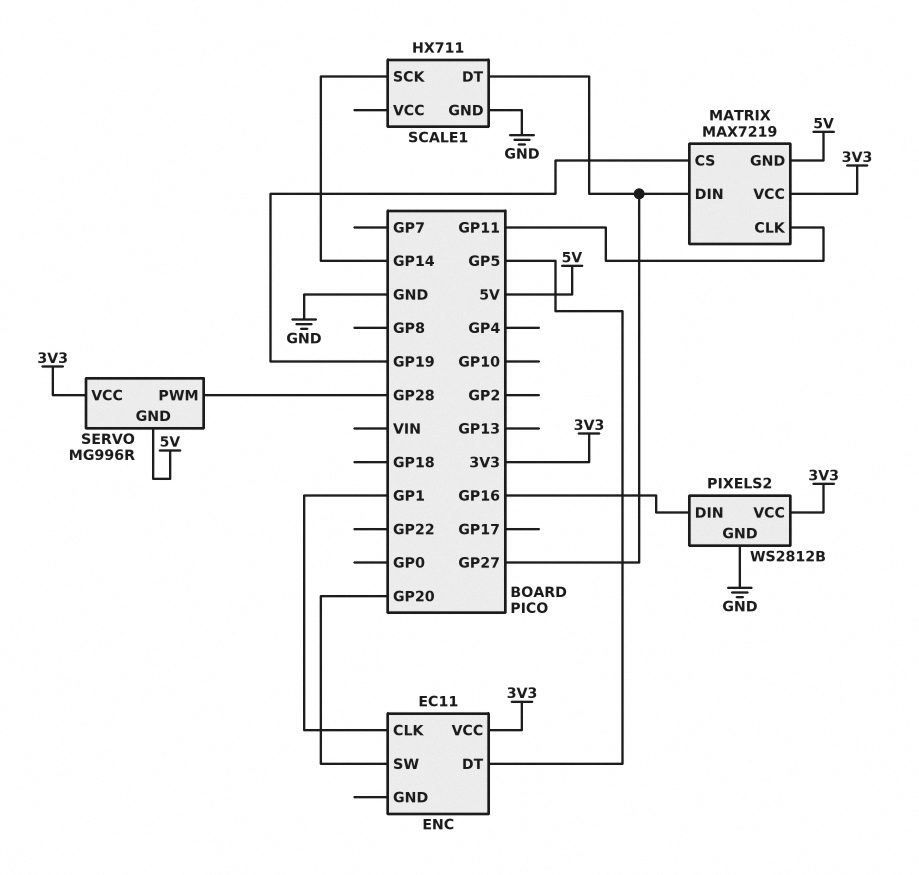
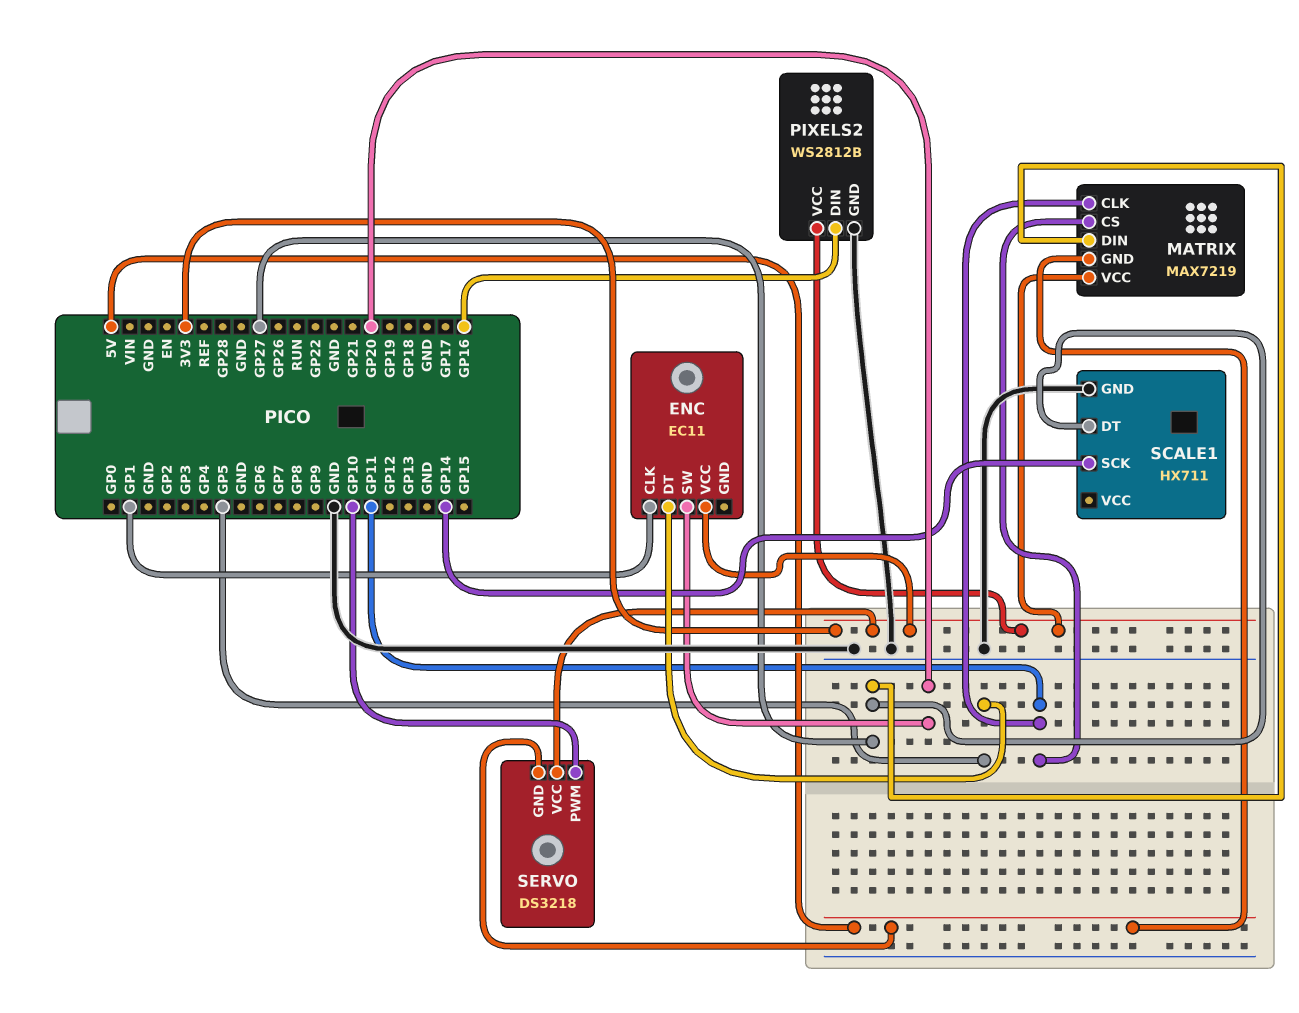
MATRIX pin CS: GP19 -> GP11
SERVO: MG996R -> DS3218
SERVO pin PWM: GP28 -> GP10

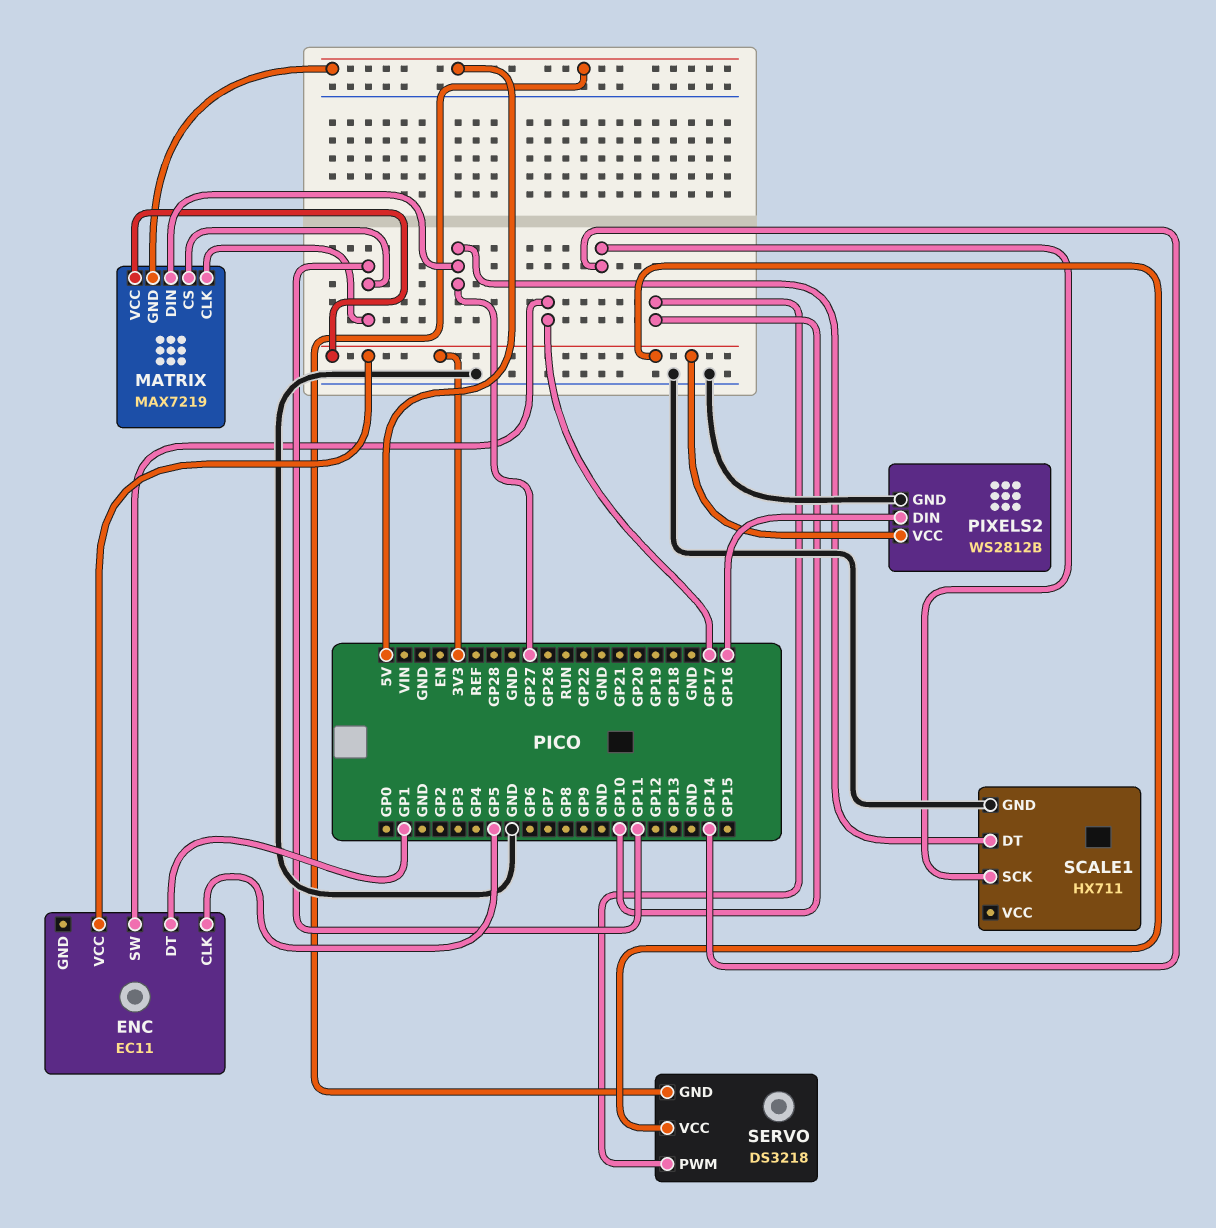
ENC pin CLK: GP1 -> GP5
ENC pin DT: GP5 -> GP1
ENC pin SW: GP20 -> GP17

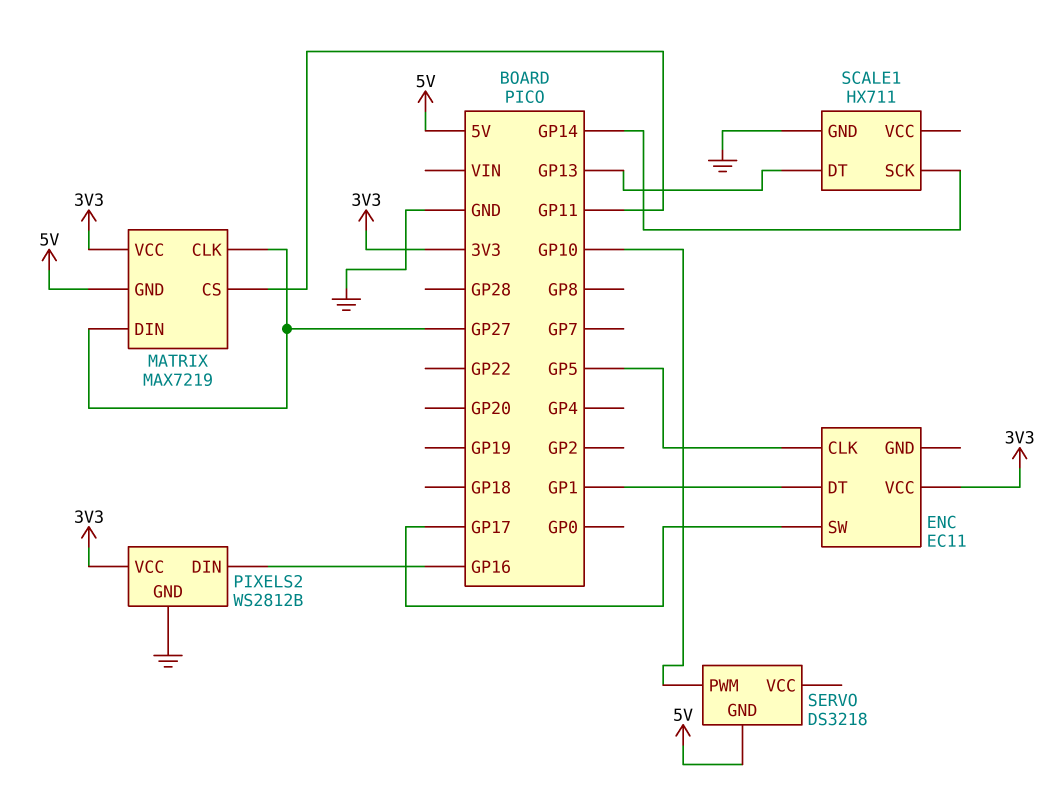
MATRIX pin CLK: GP11 -> GP27
SCALE1 pin DT: GP27 -> GP13
SERVO pin VCC: 3V3 -> none

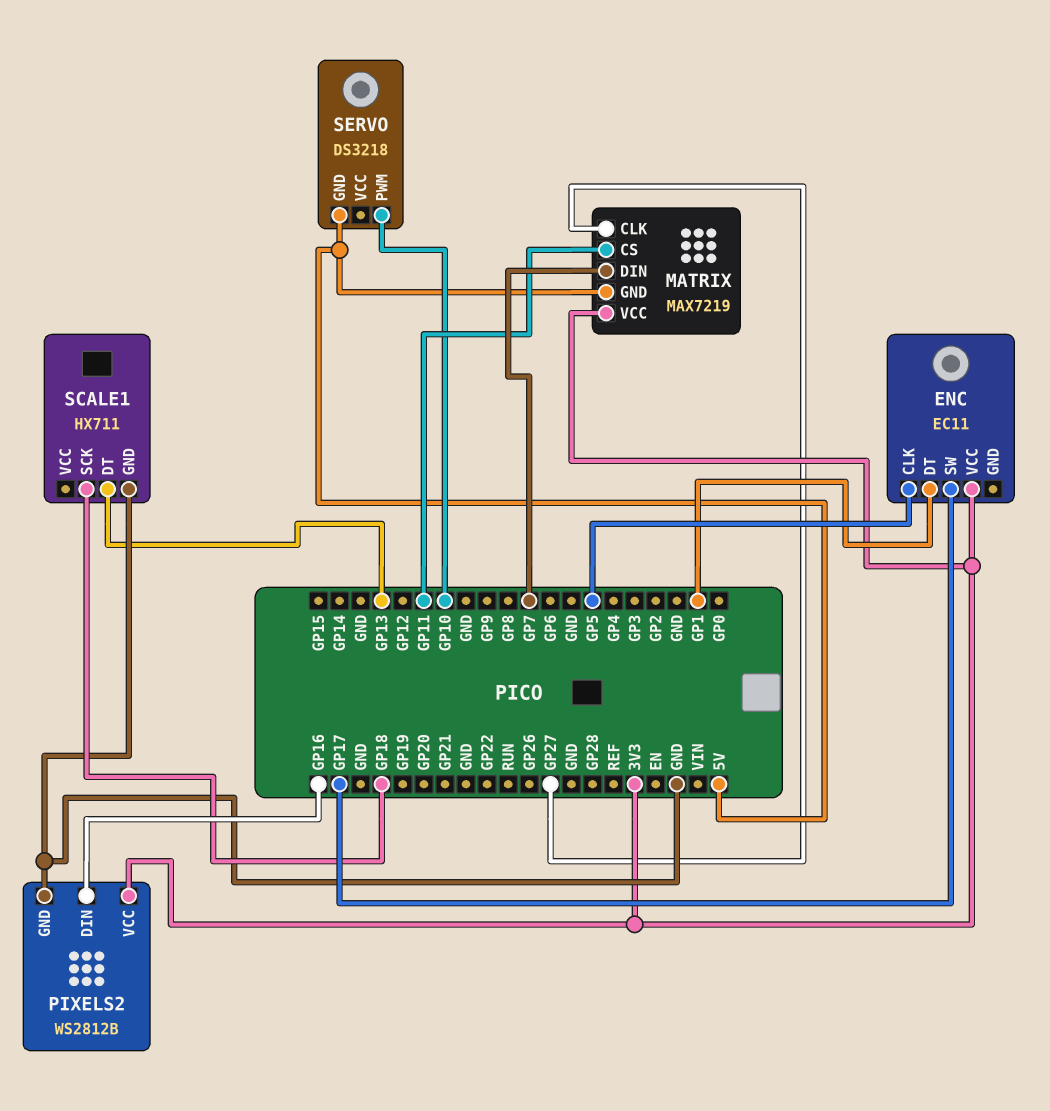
MATRIX pin DIN: GP27 -> GP7
SCALE1 pin SCK: GP14 -> GP18

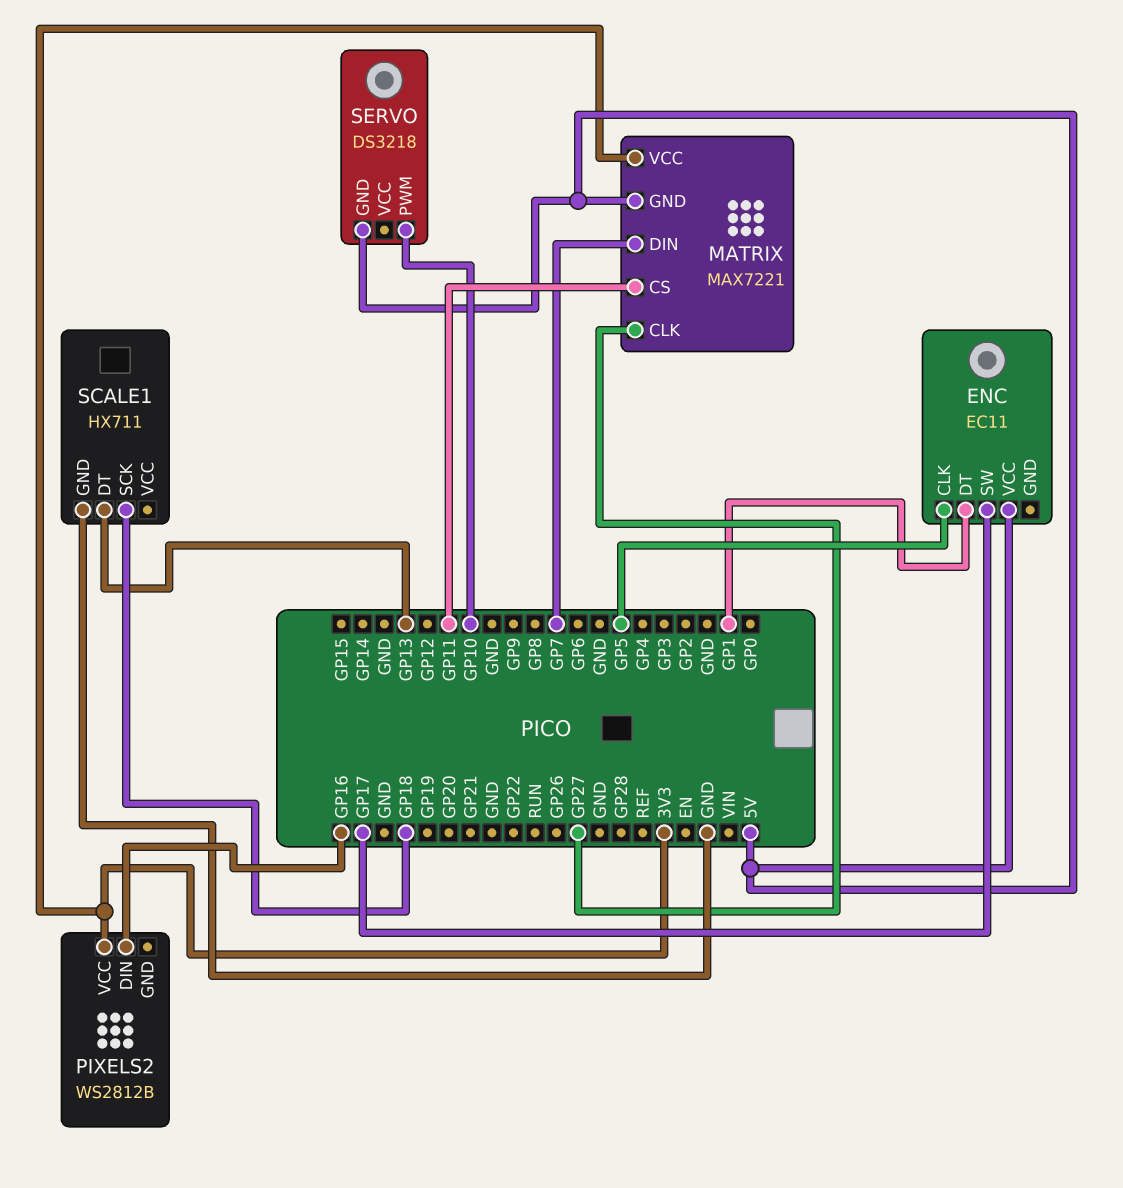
ENC pin VCC: 3V3 -> 5V
MATRIX: MAX7219 -> MAX7221
PIXELS2 pin GND: GND -> none

